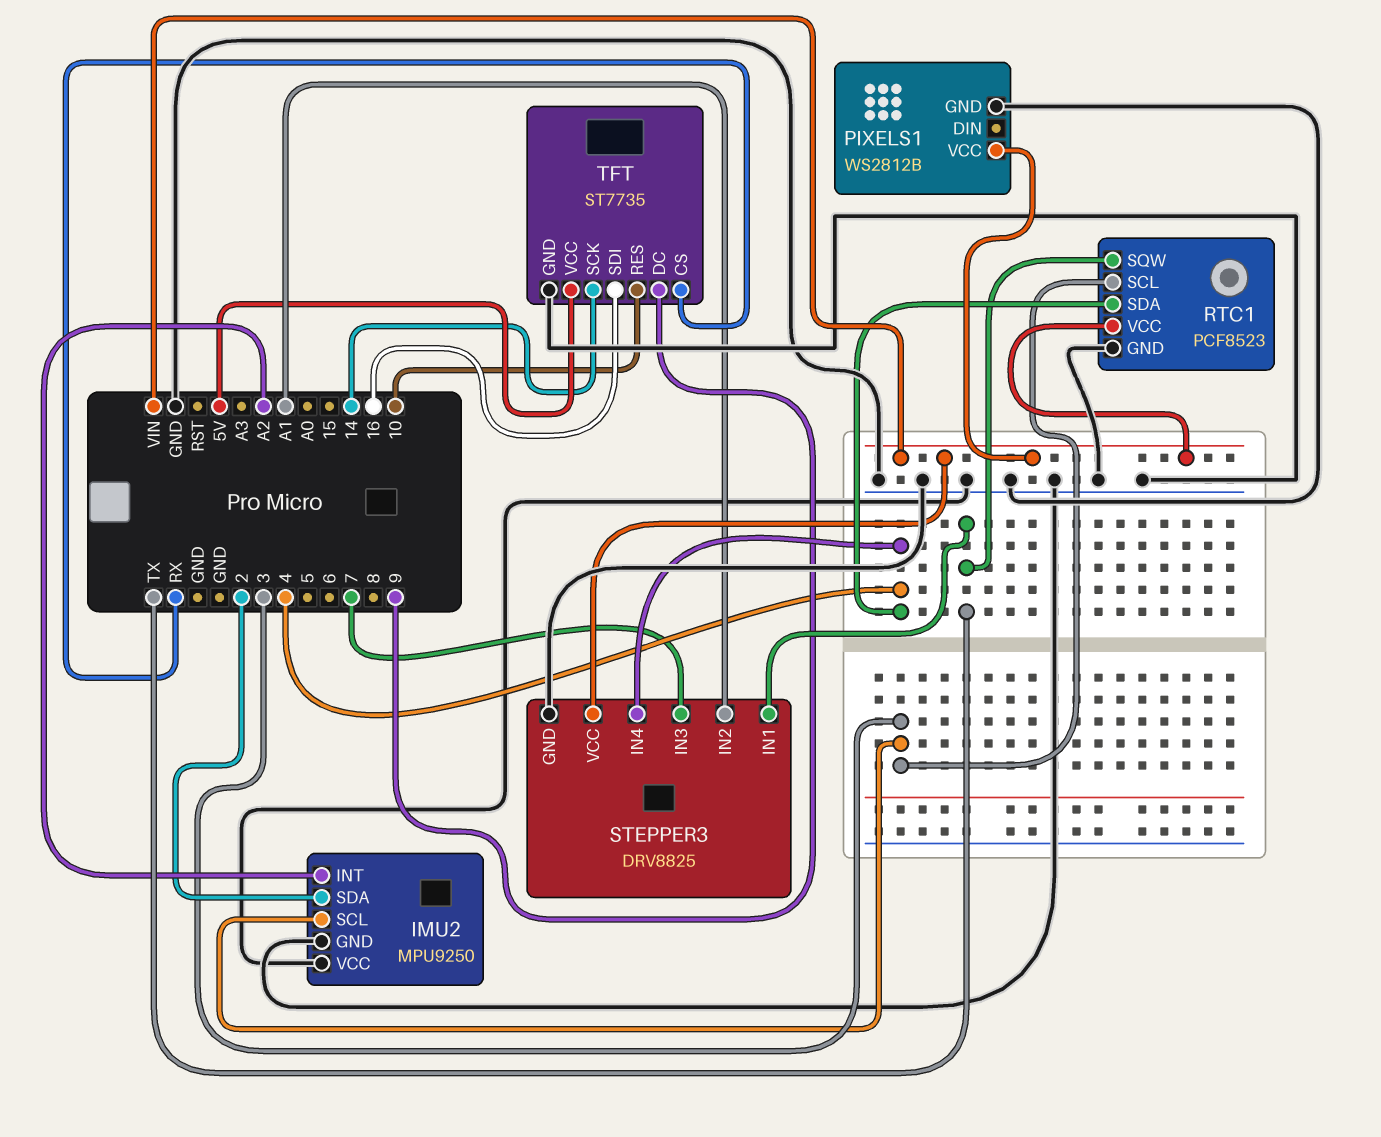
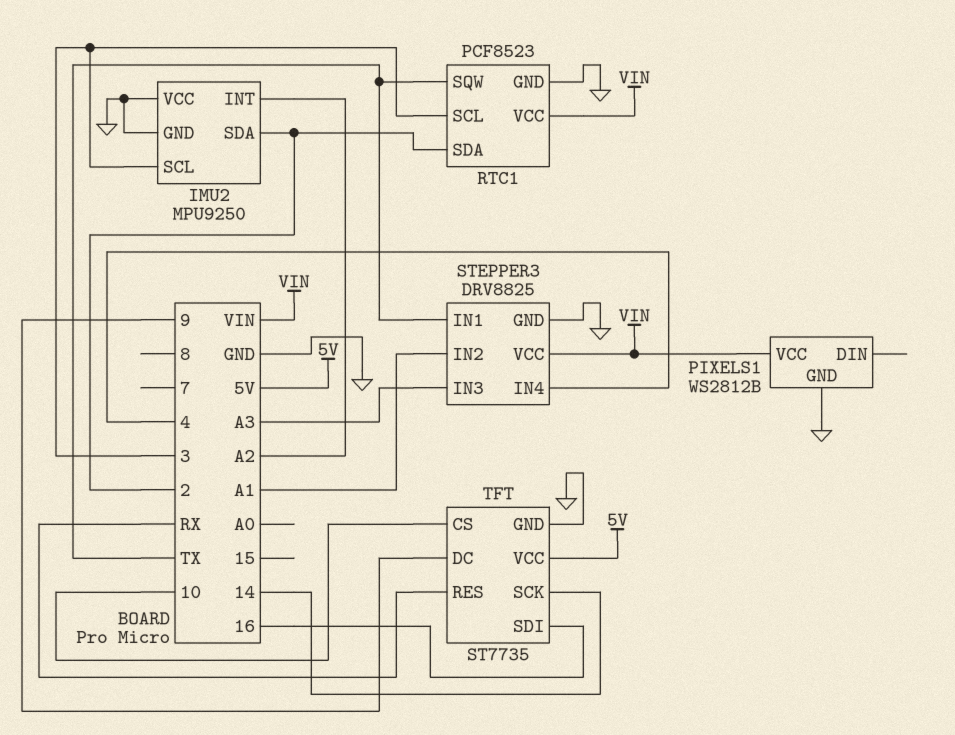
RTC1 pin SDA: 4 -> 2
STEPPER3 pin IN3: 7 -> A3
TFT pin CS: RX -> 10
TFT pin RES: 10 -> RX

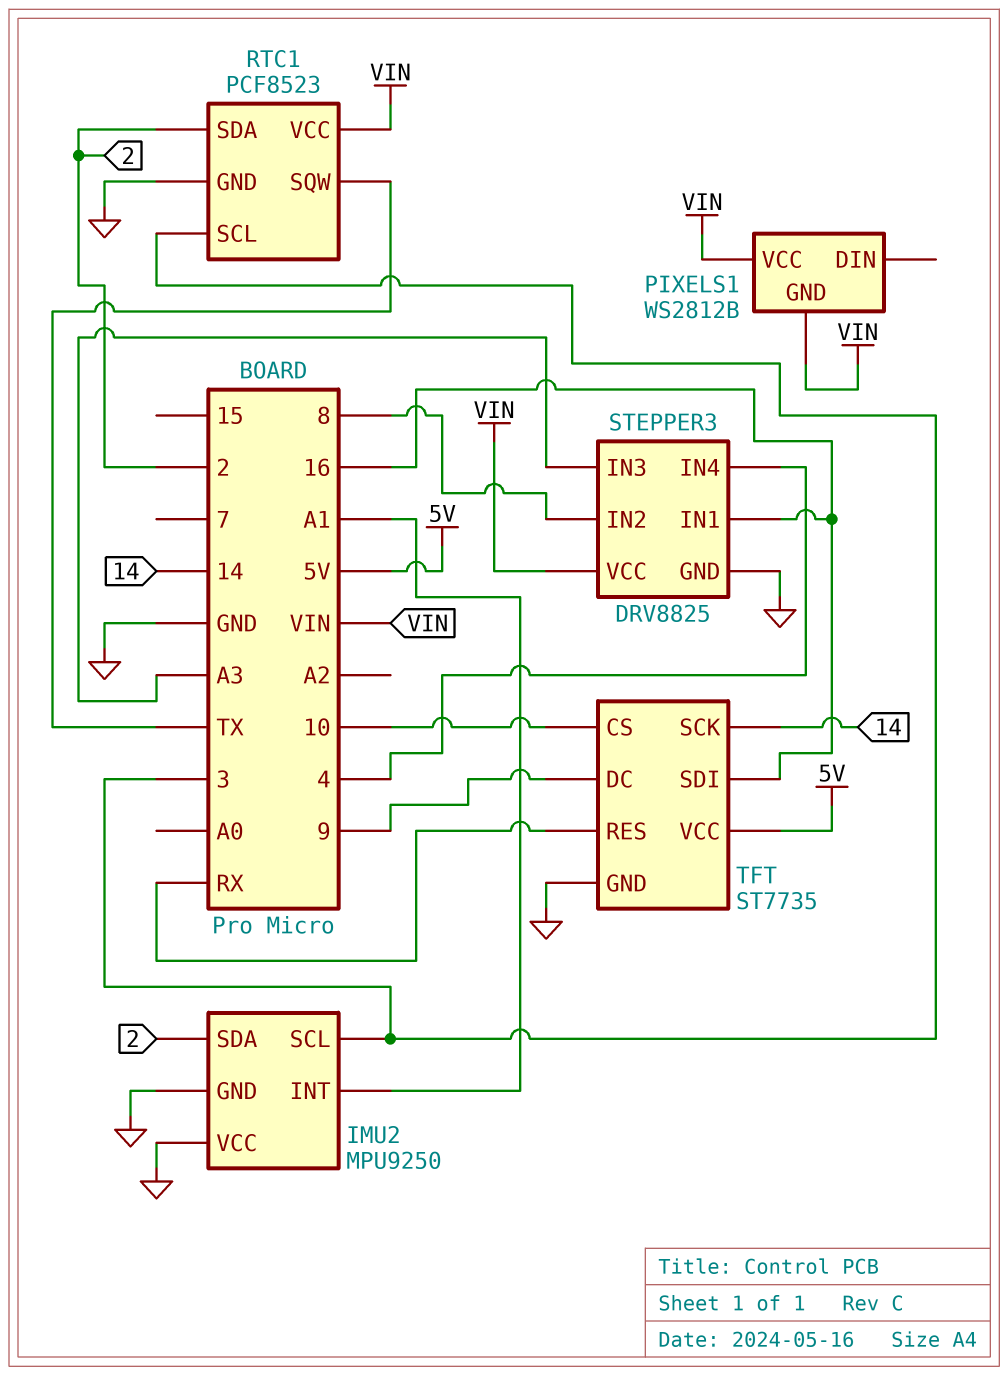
IMU2 pin INT: A2 -> A1
PIXELS1 pin GND: GND -> VIN
STEPPER3 pin IN1: TX -> 16
STEPPER3 pin IN2: A1 -> 8

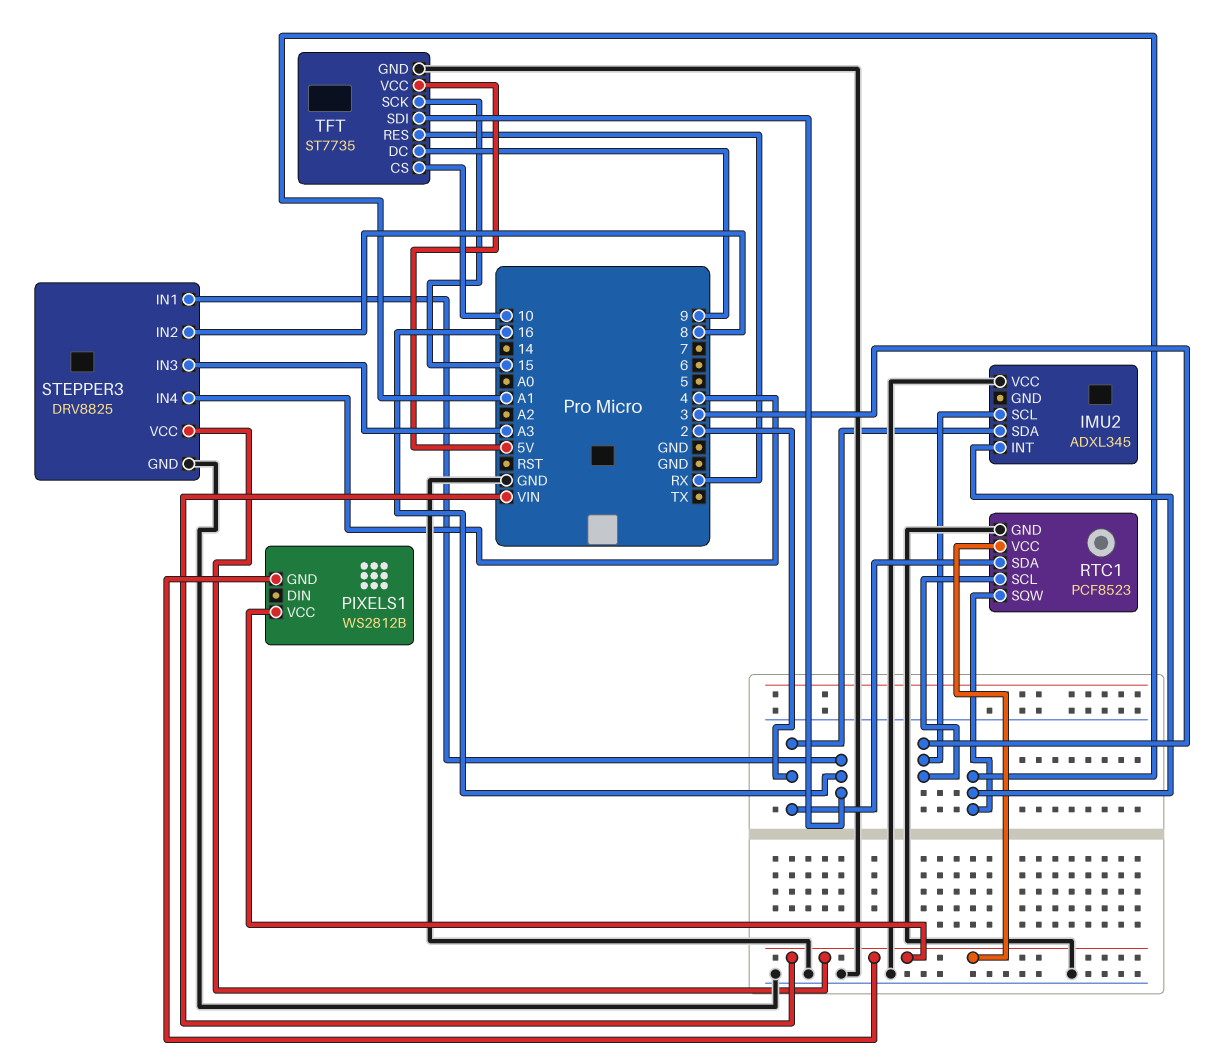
IMU2: MPU9250 -> ADXL345
IMU2 pin GND: GND -> none
RTC1 pin SQW: TX -> A1
TFT pin SCK: 14 -> 15

